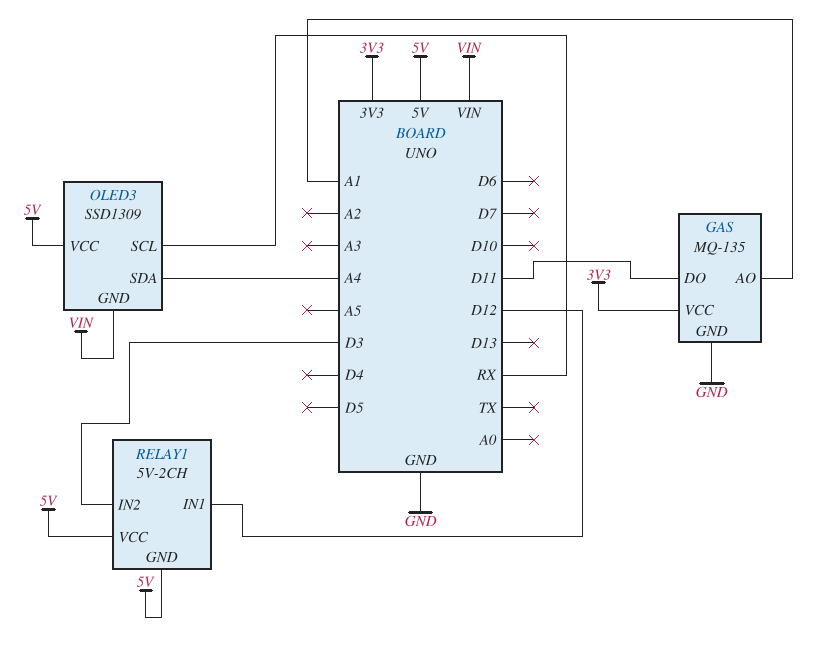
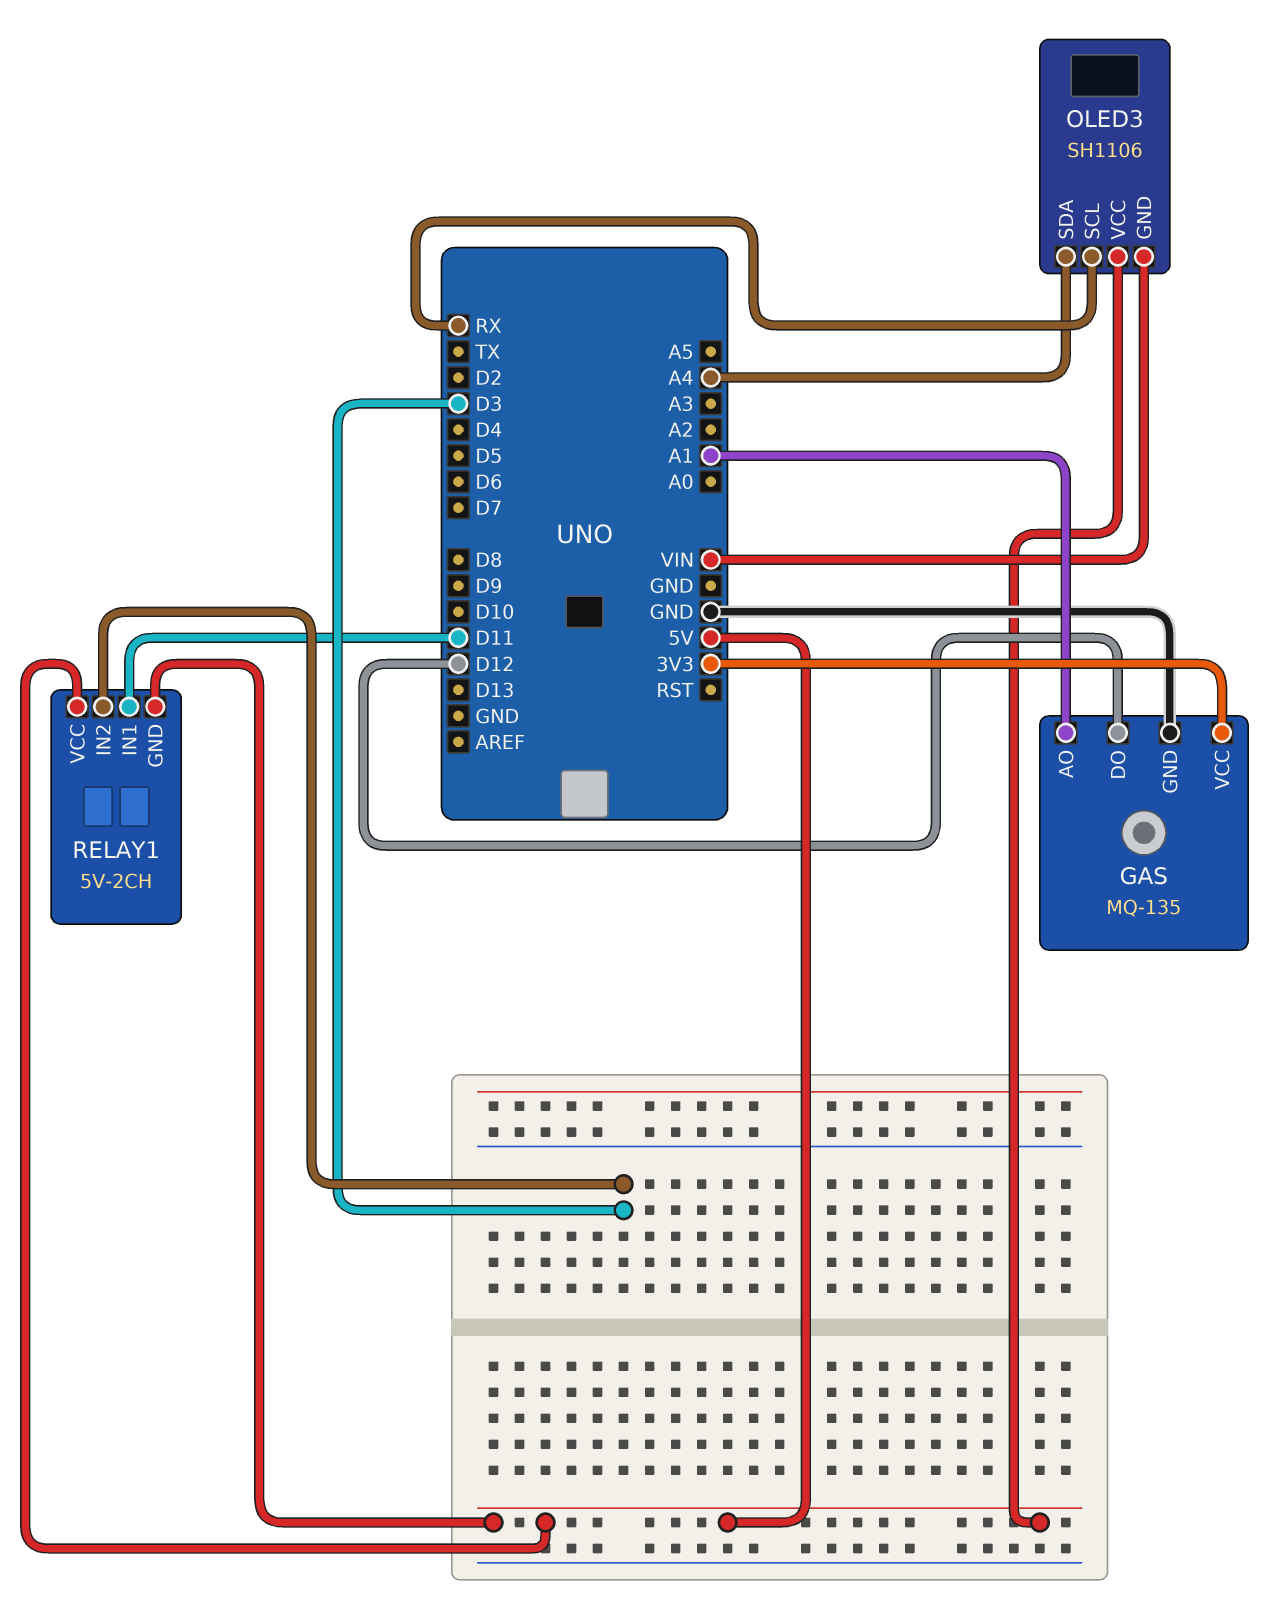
GAS pin DO: D11 -> D12
OLED3: SSD1309 -> SH1106
RELAY1 pin IN1: D12 -> D11

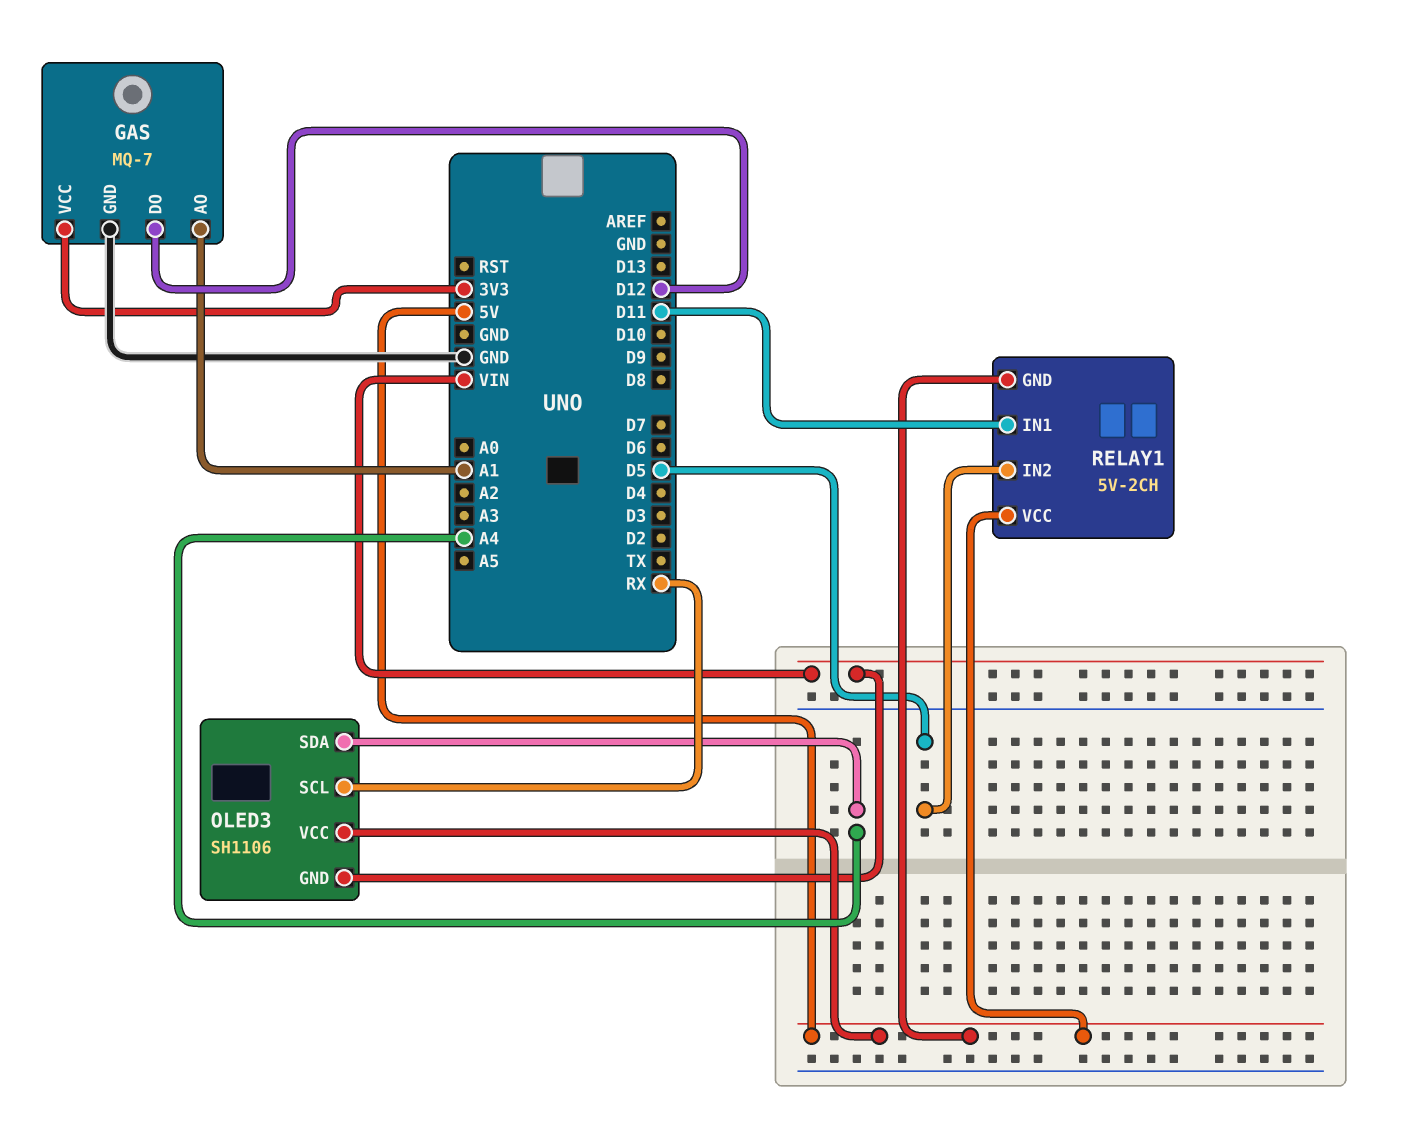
GAS: MQ-135 -> MQ-7
RELAY1 pin IN2: D3 -> D5

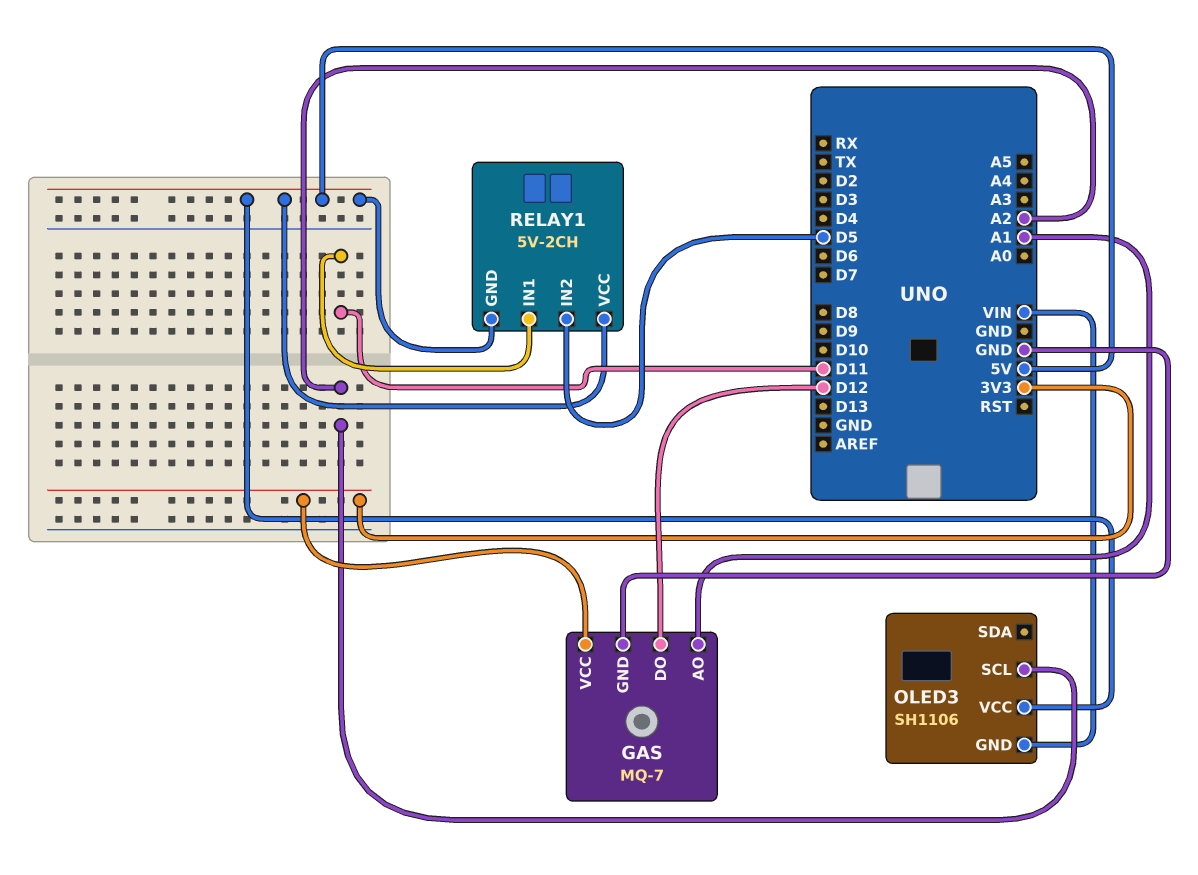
OLED3 pin SCL: RX -> A2
OLED3 pin SDA: A4 -> none

